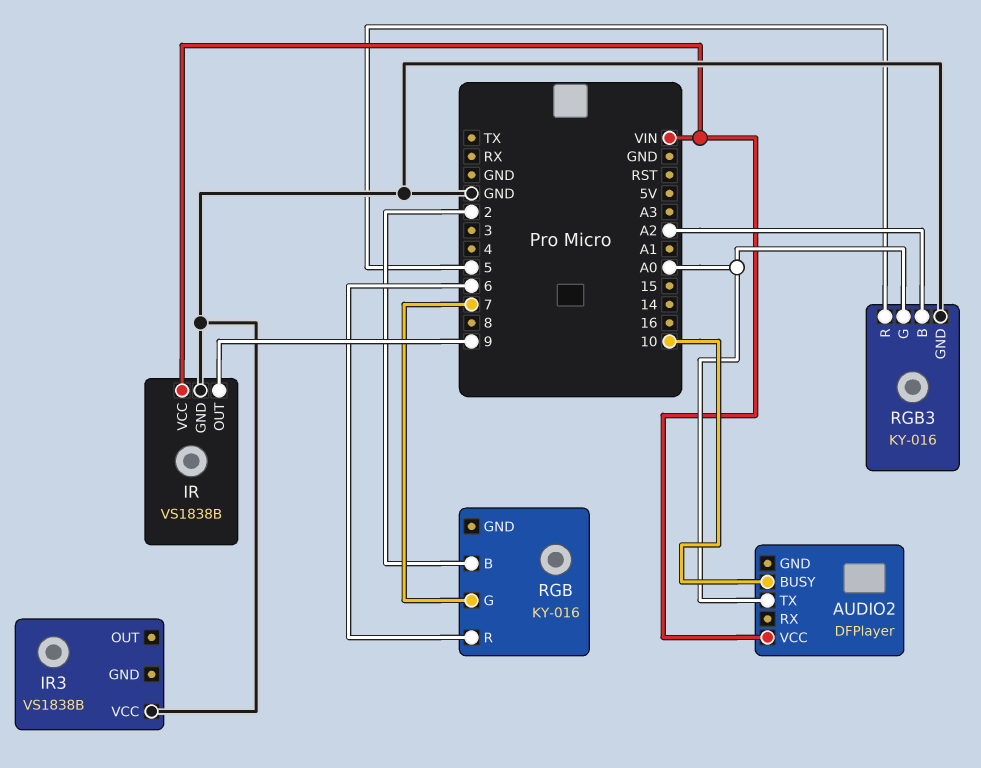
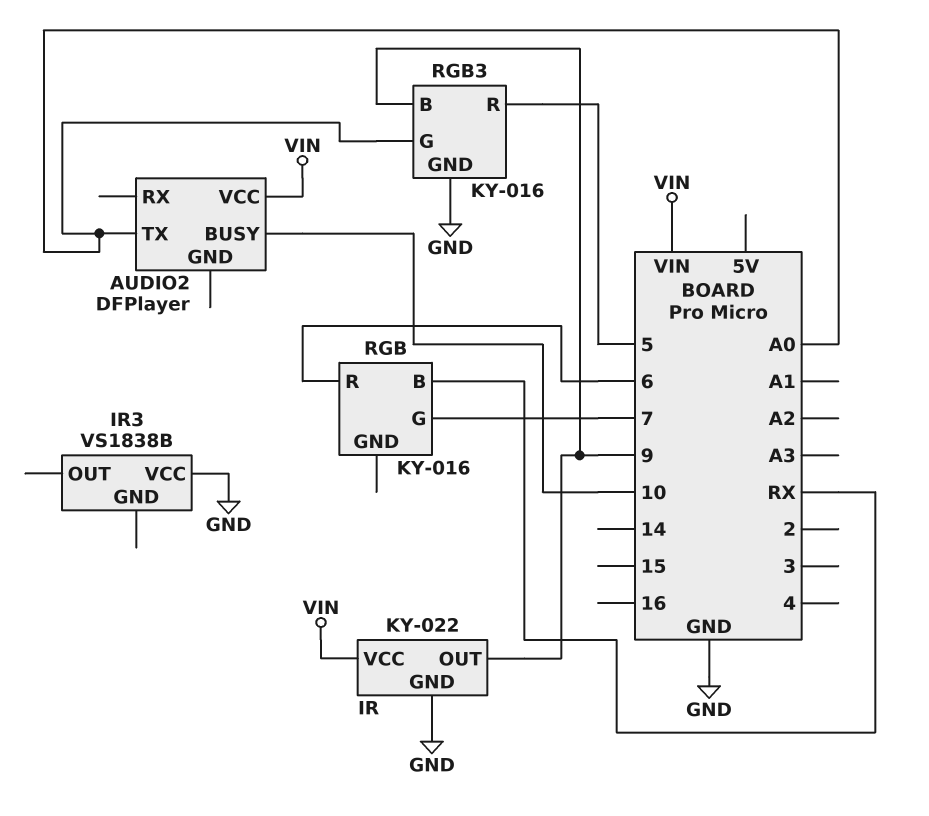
IR: VS1838B -> KY-022
RGB pin B: 2 -> RX
RGB3 pin B: A2 -> 9

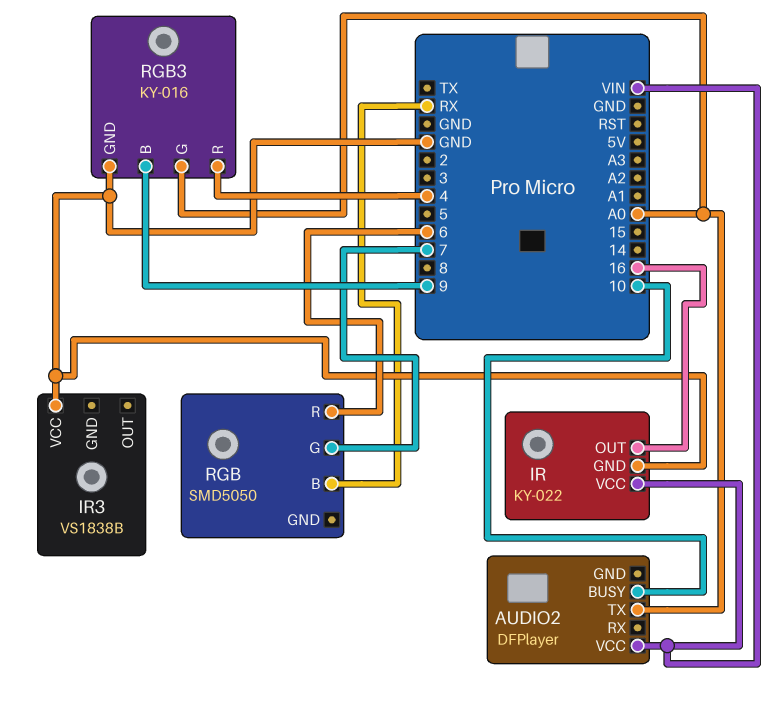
IR pin OUT: 9 -> 16
RGB: KY-016 -> SMD5050
RGB3 pin R: 5 -> 4

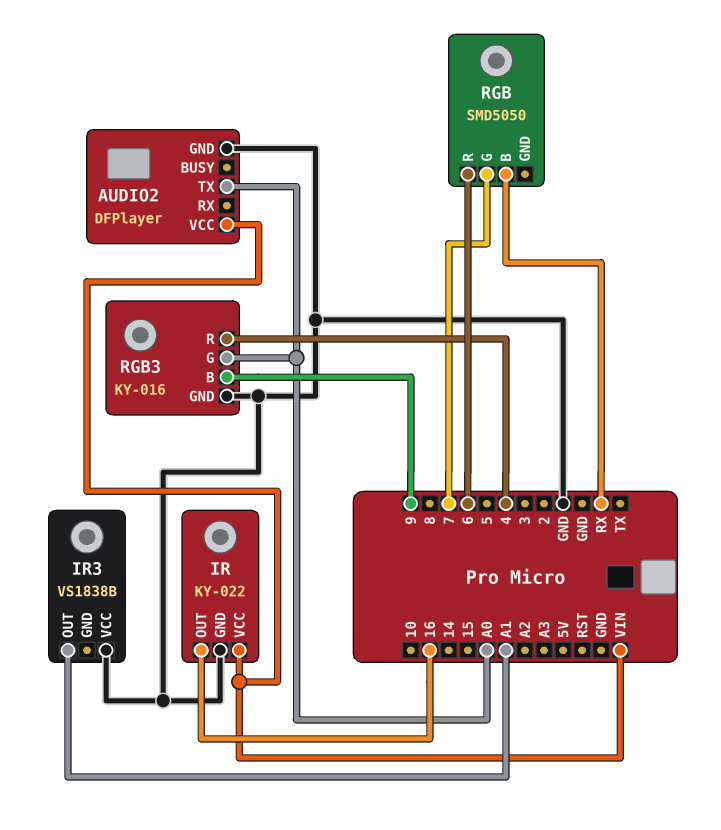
AUDIO2 pin BUSY: 10 -> none
AUDIO2 pin GND: none -> GND
IR3 pin OUT: none -> A1

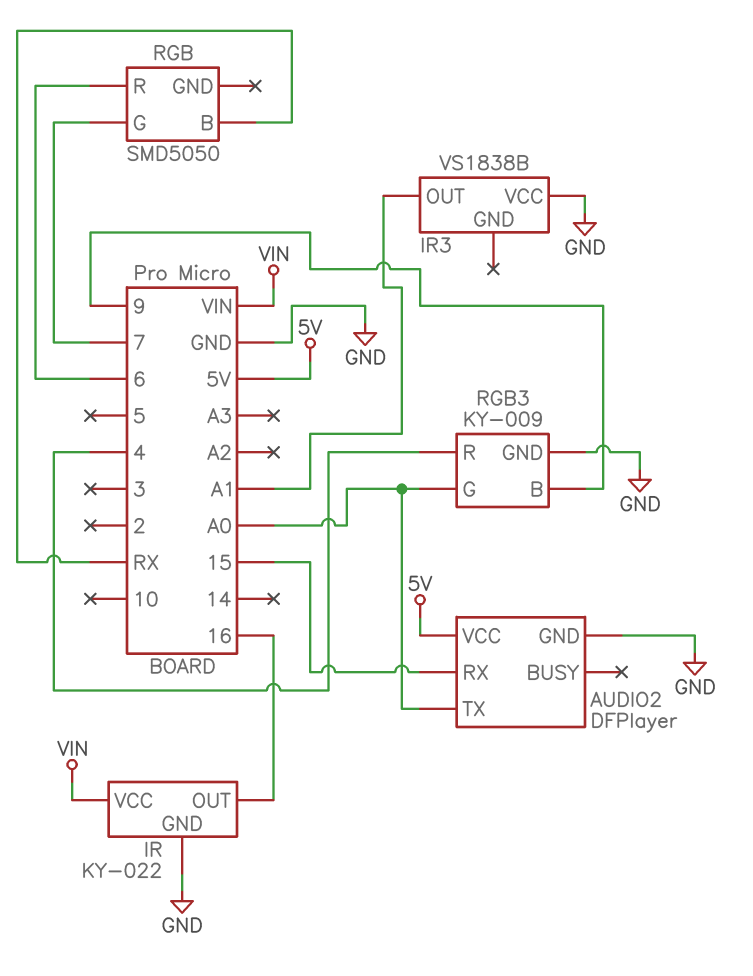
AUDIO2 pin RX: none -> 15
AUDIO2 pin VCC: VIN -> 5V
RGB3: KY-016 -> KY-009

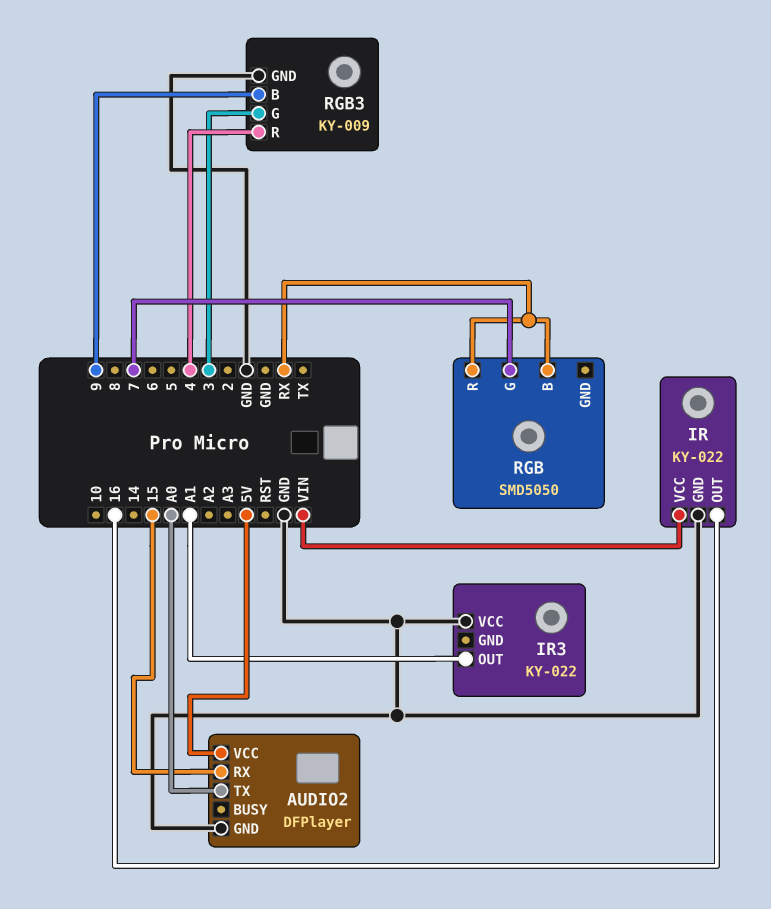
IR3: VS1838B -> KY-022
RGB pin R: 6 -> RX
RGB3 pin G: A0 -> 3

